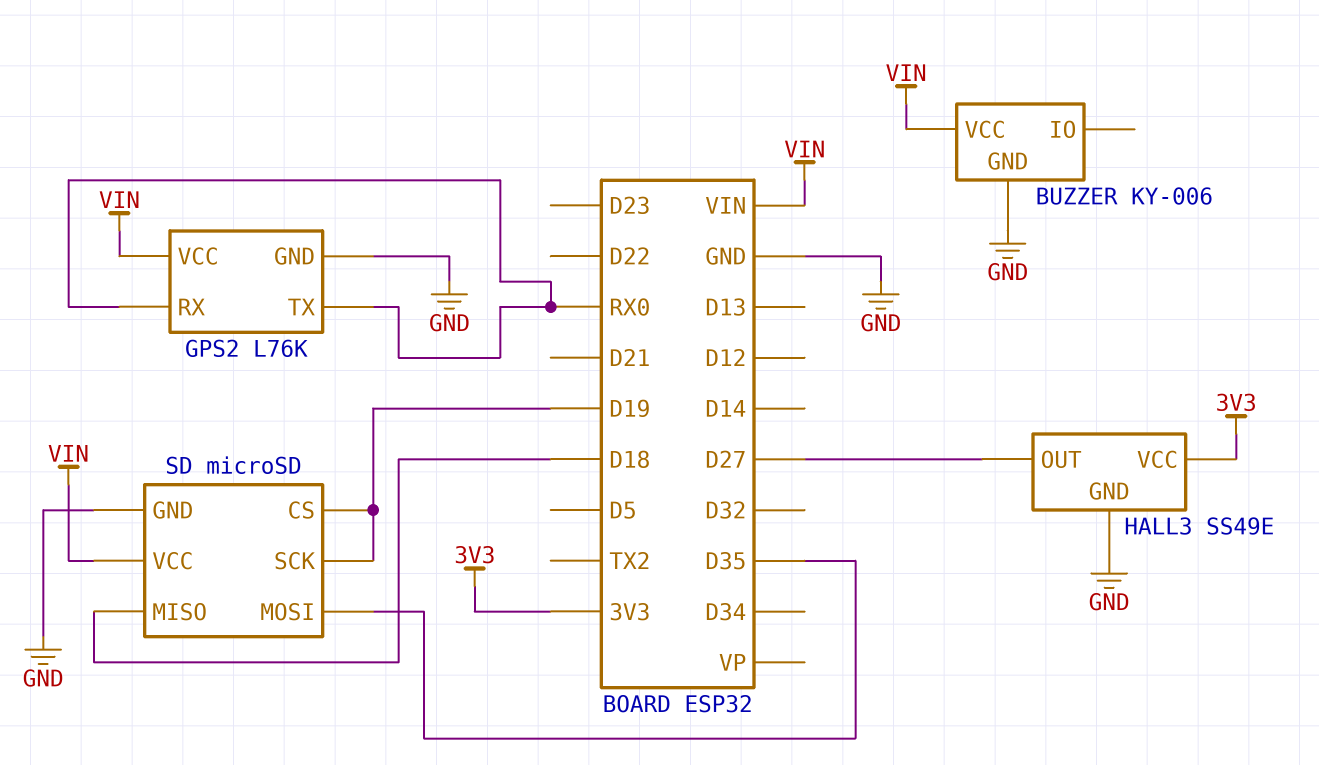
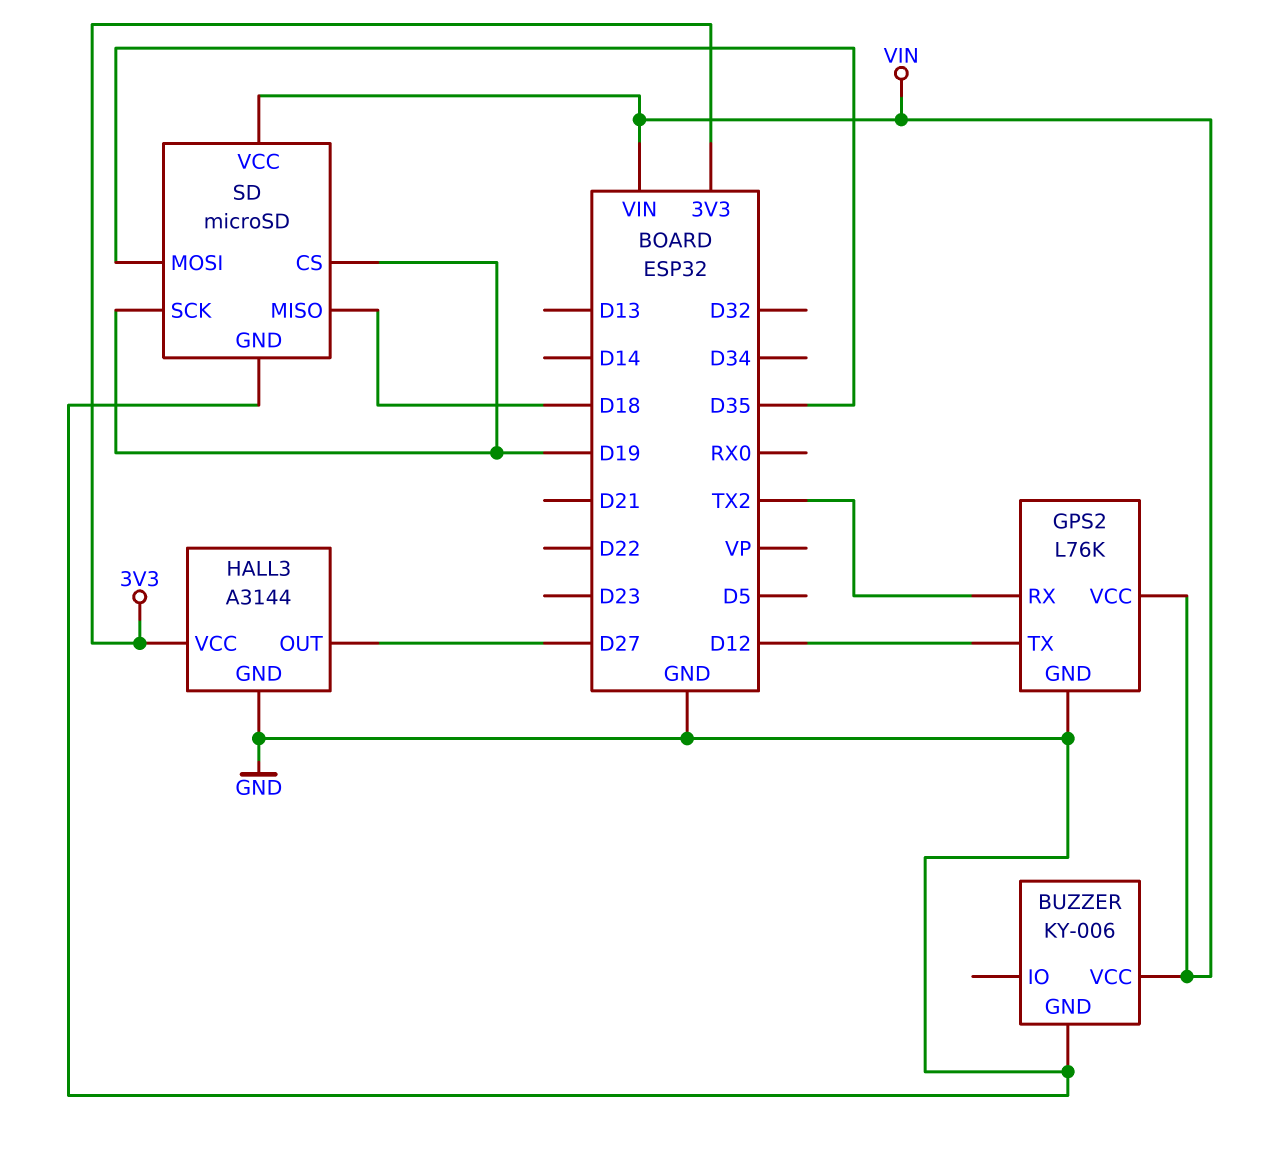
GPS2 pin RX: RX0 -> TX2
GPS2 pin TX: RX0 -> D12
HALL3: SS49E -> A3144

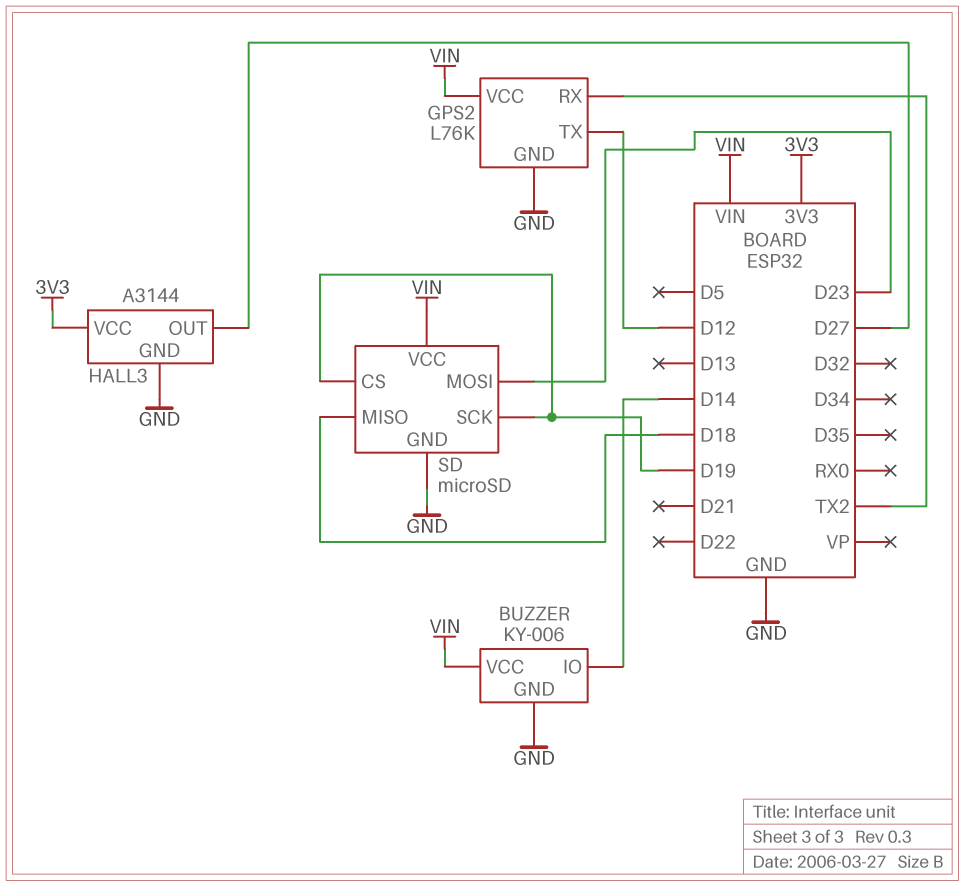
BUZZER pin IO: none -> D14
SD pin MOSI: D35 -> D23

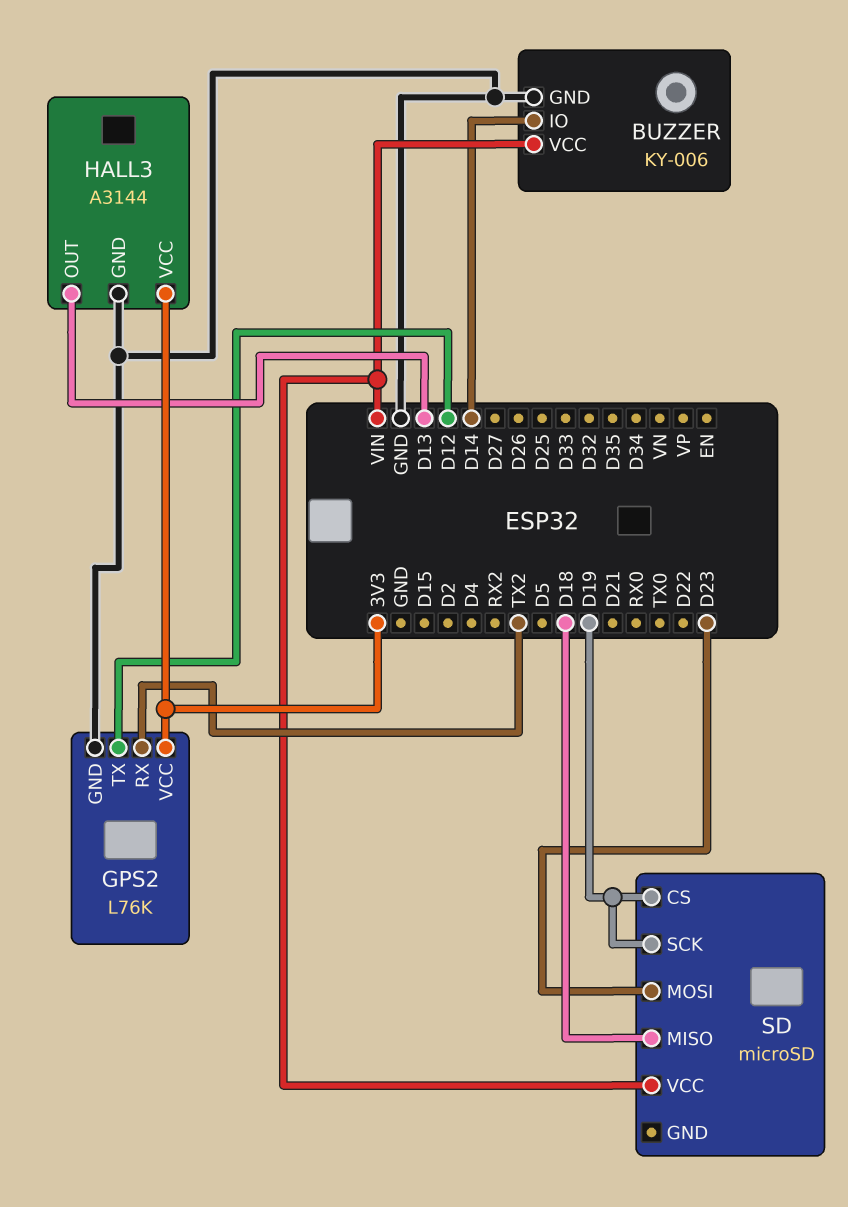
GPS2 pin VCC: VIN -> 3V3
HALL3 pin OUT: D27 -> D13
SD pin GND: GND -> none

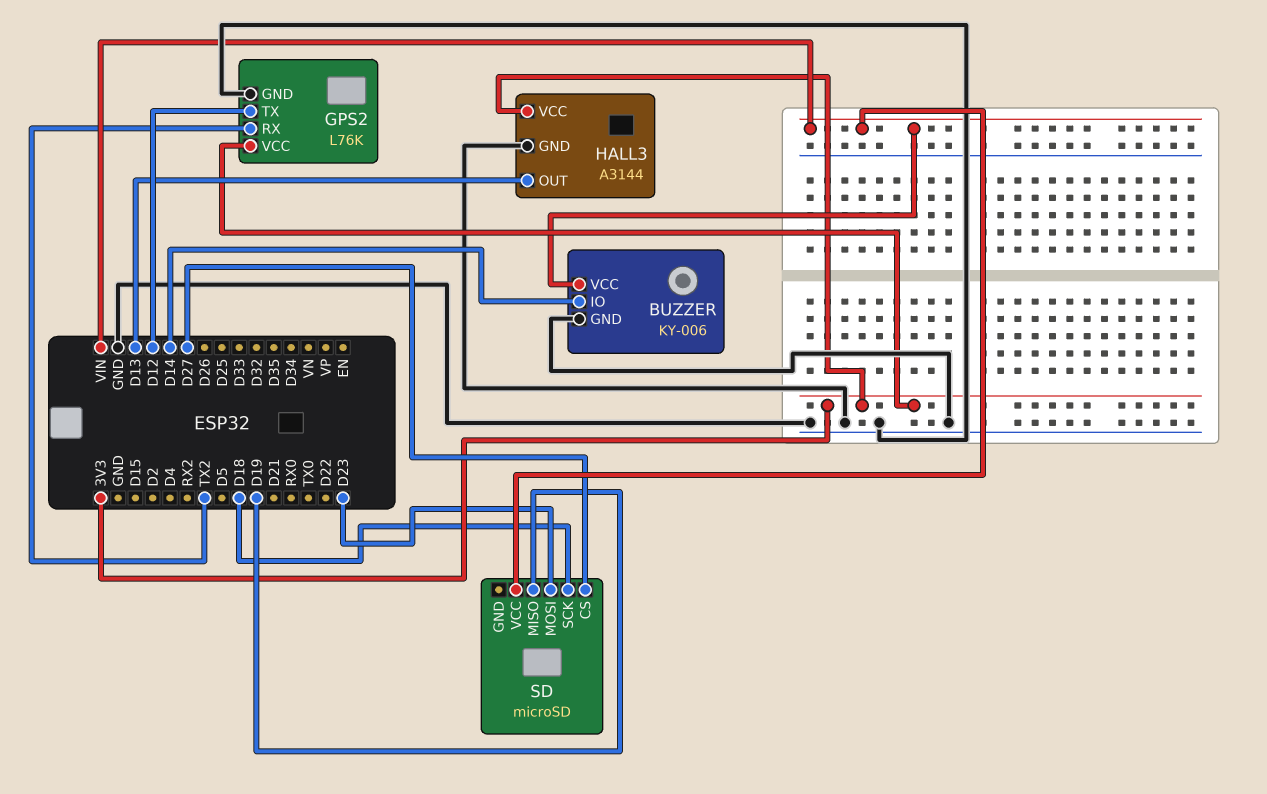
SD pin CS: D19 -> D27
SD pin MISO: D18 -> D19
SD pin SCK: D19 -> D18

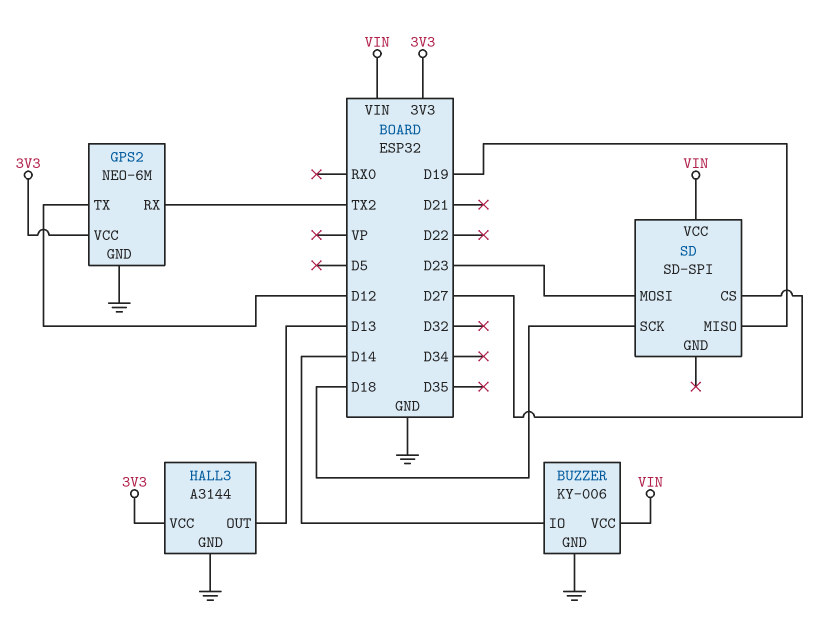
GPS2: L76K -> NEO-6M
SD: microSD -> SD-SPI

